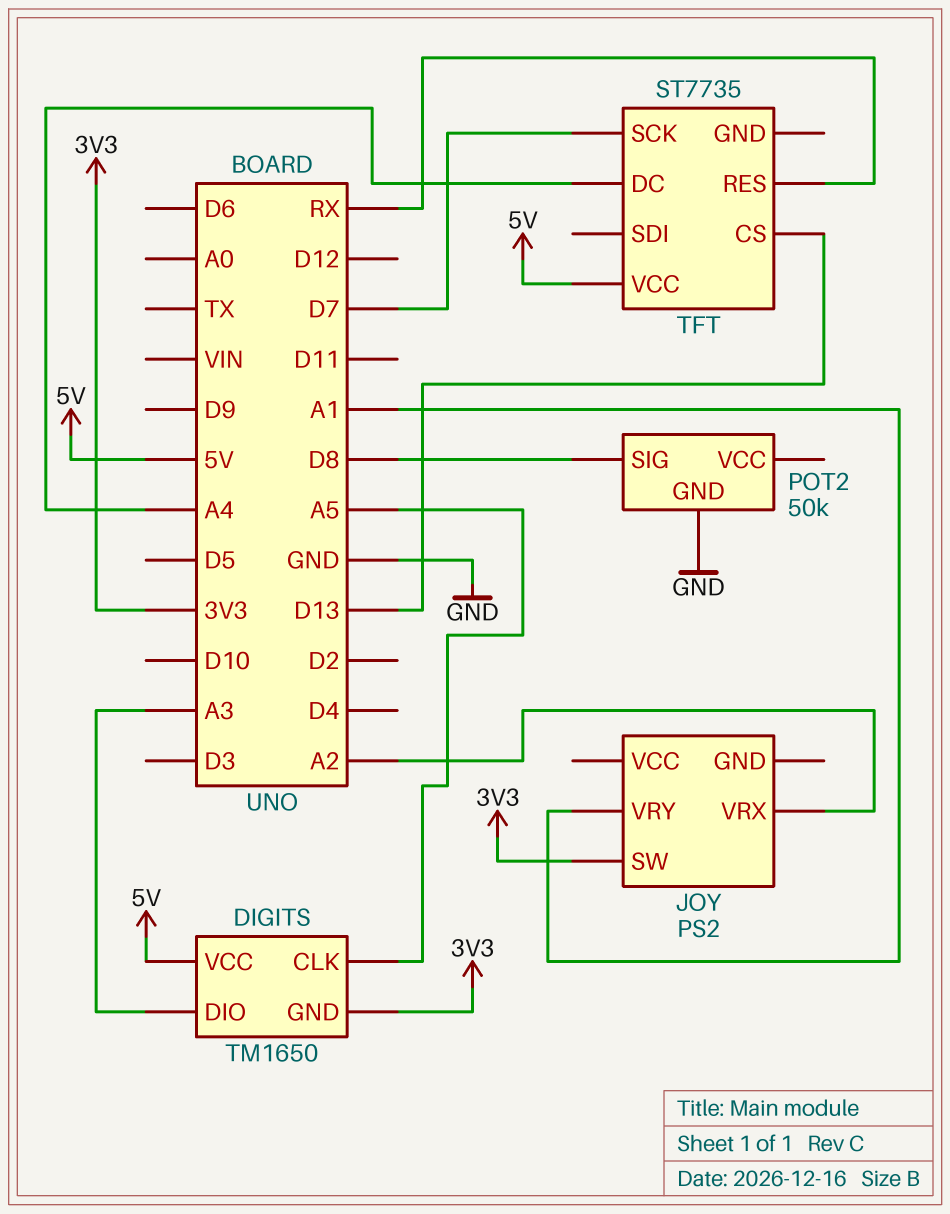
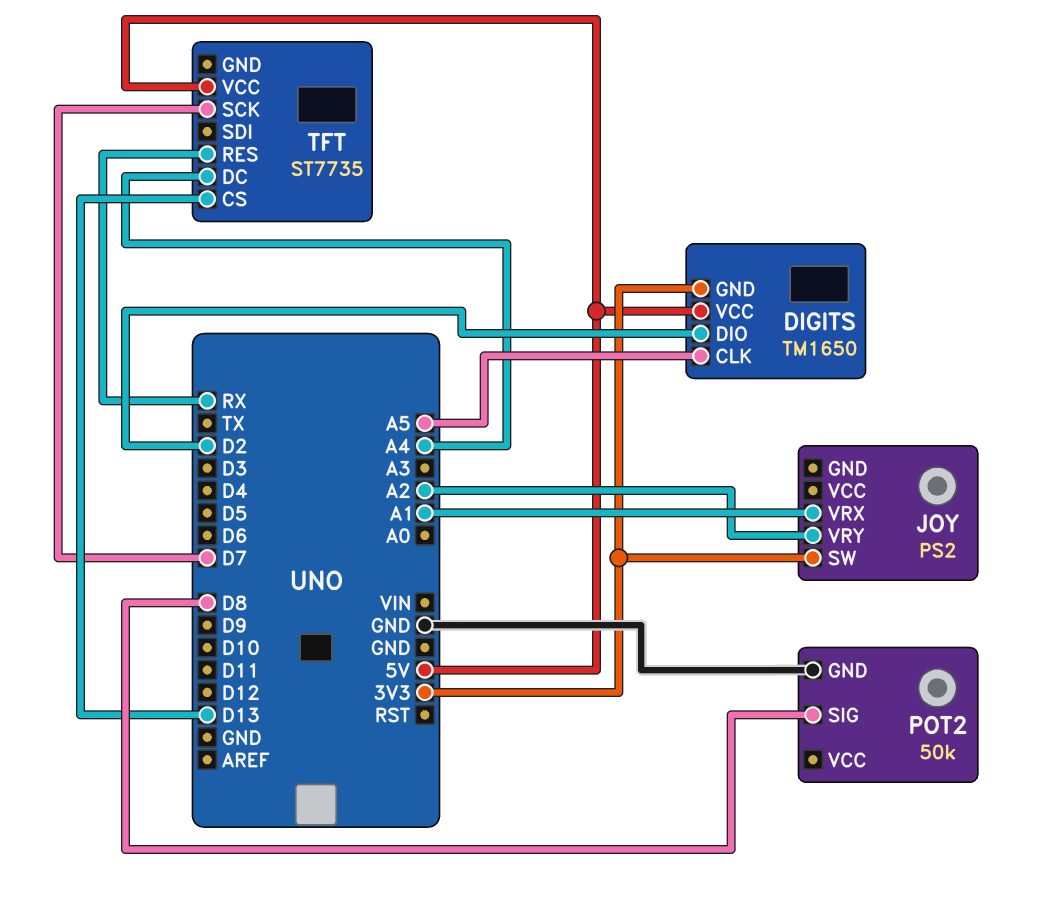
DIGITS pin DIO: A3 -> D2
JOY pin VRX: A2 -> A1
JOY pin VRY: A1 -> A2

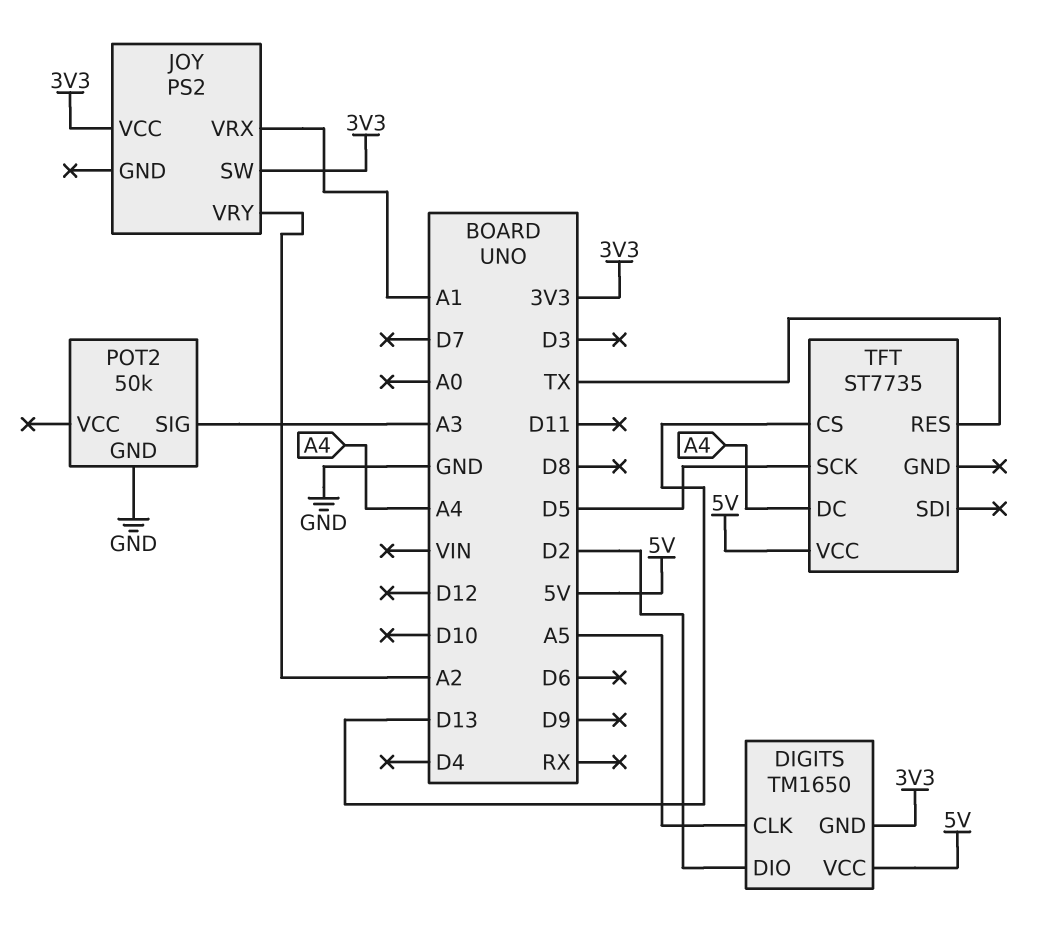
JOY pin VCC: none -> 3V3
POT2 pin SIG: D8 -> A3
TFT pin RES: RX -> TX
TFT pin SCK: D7 -> D5

